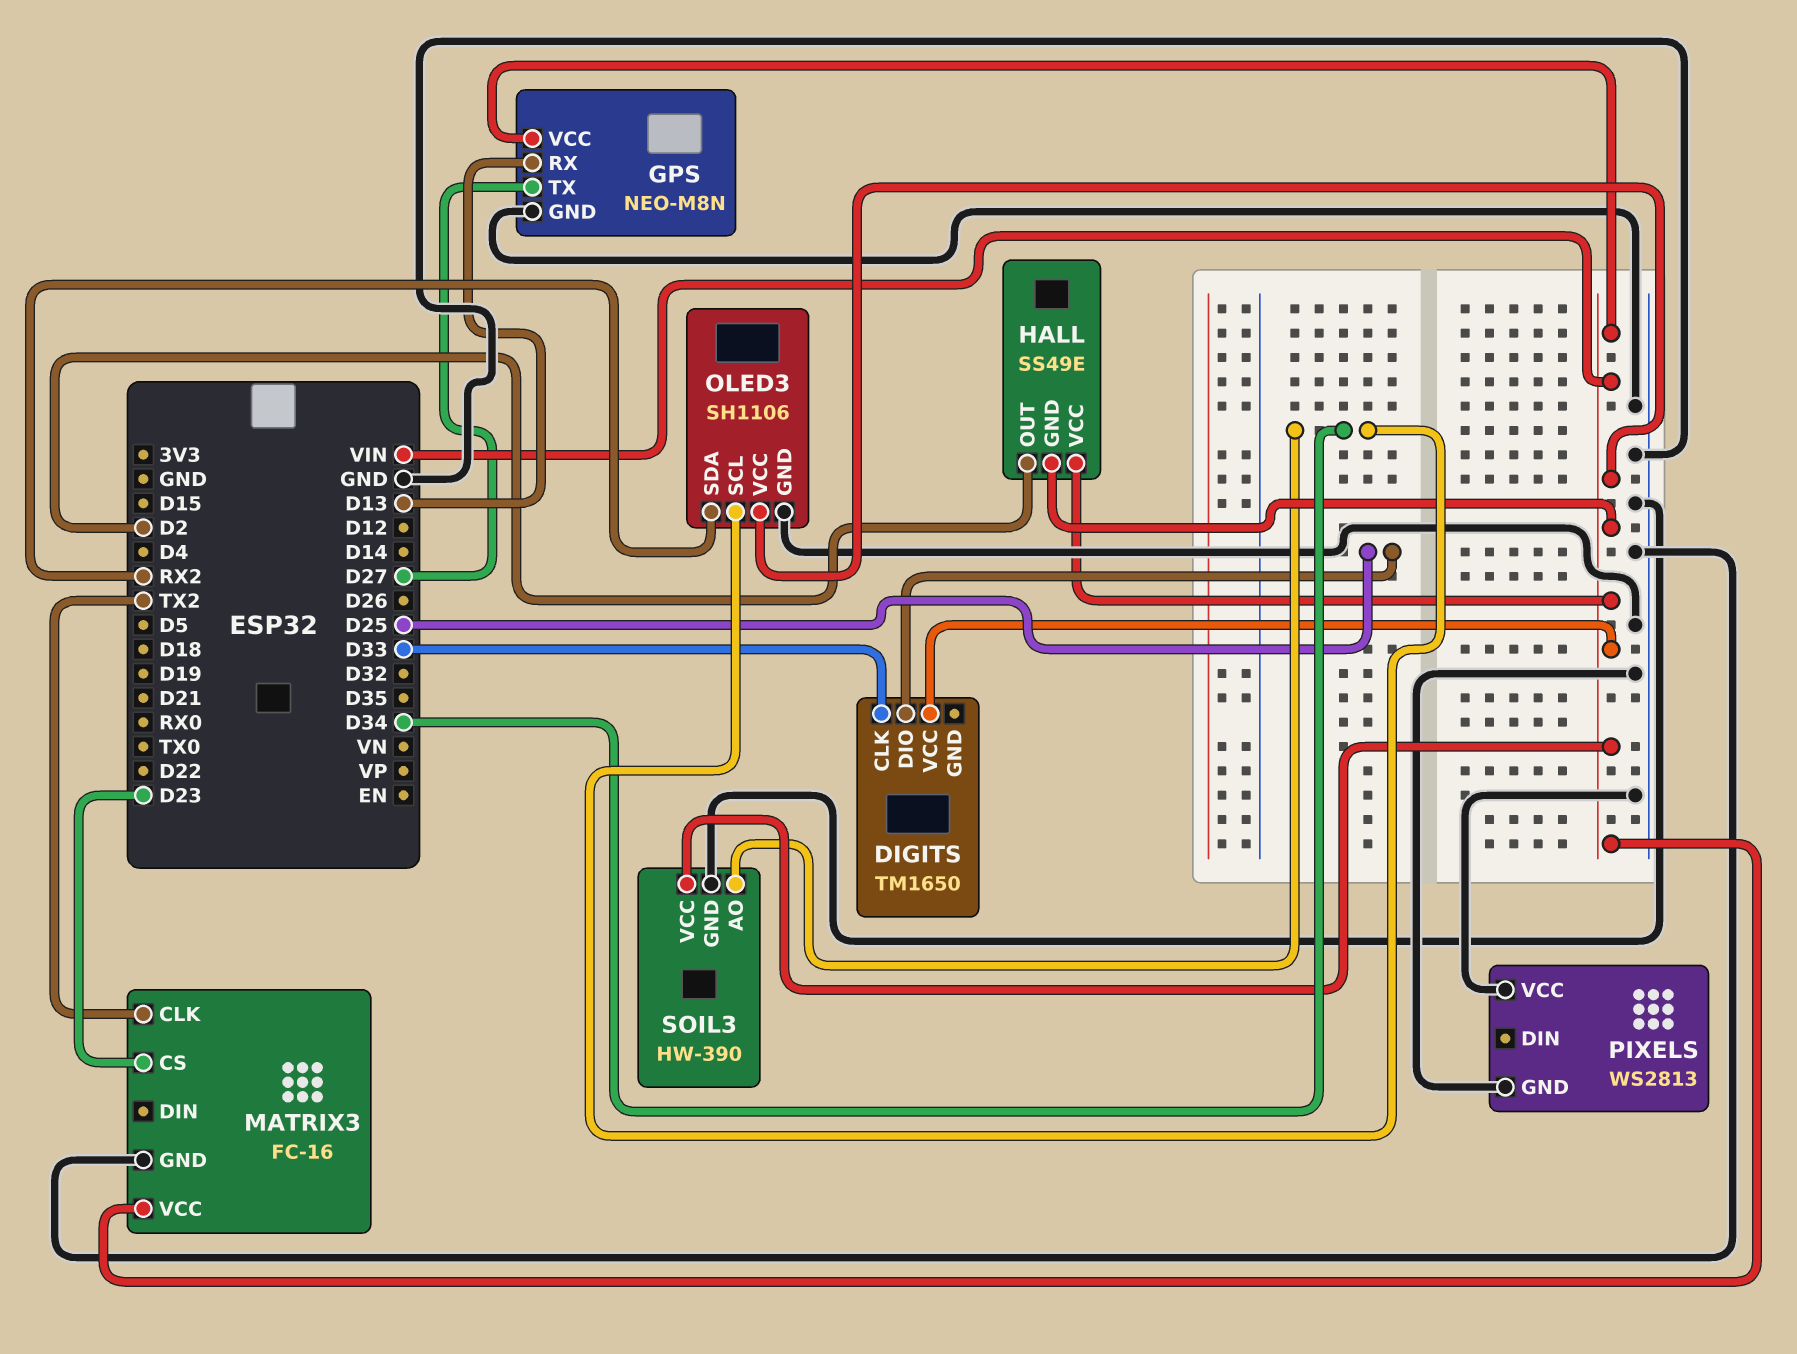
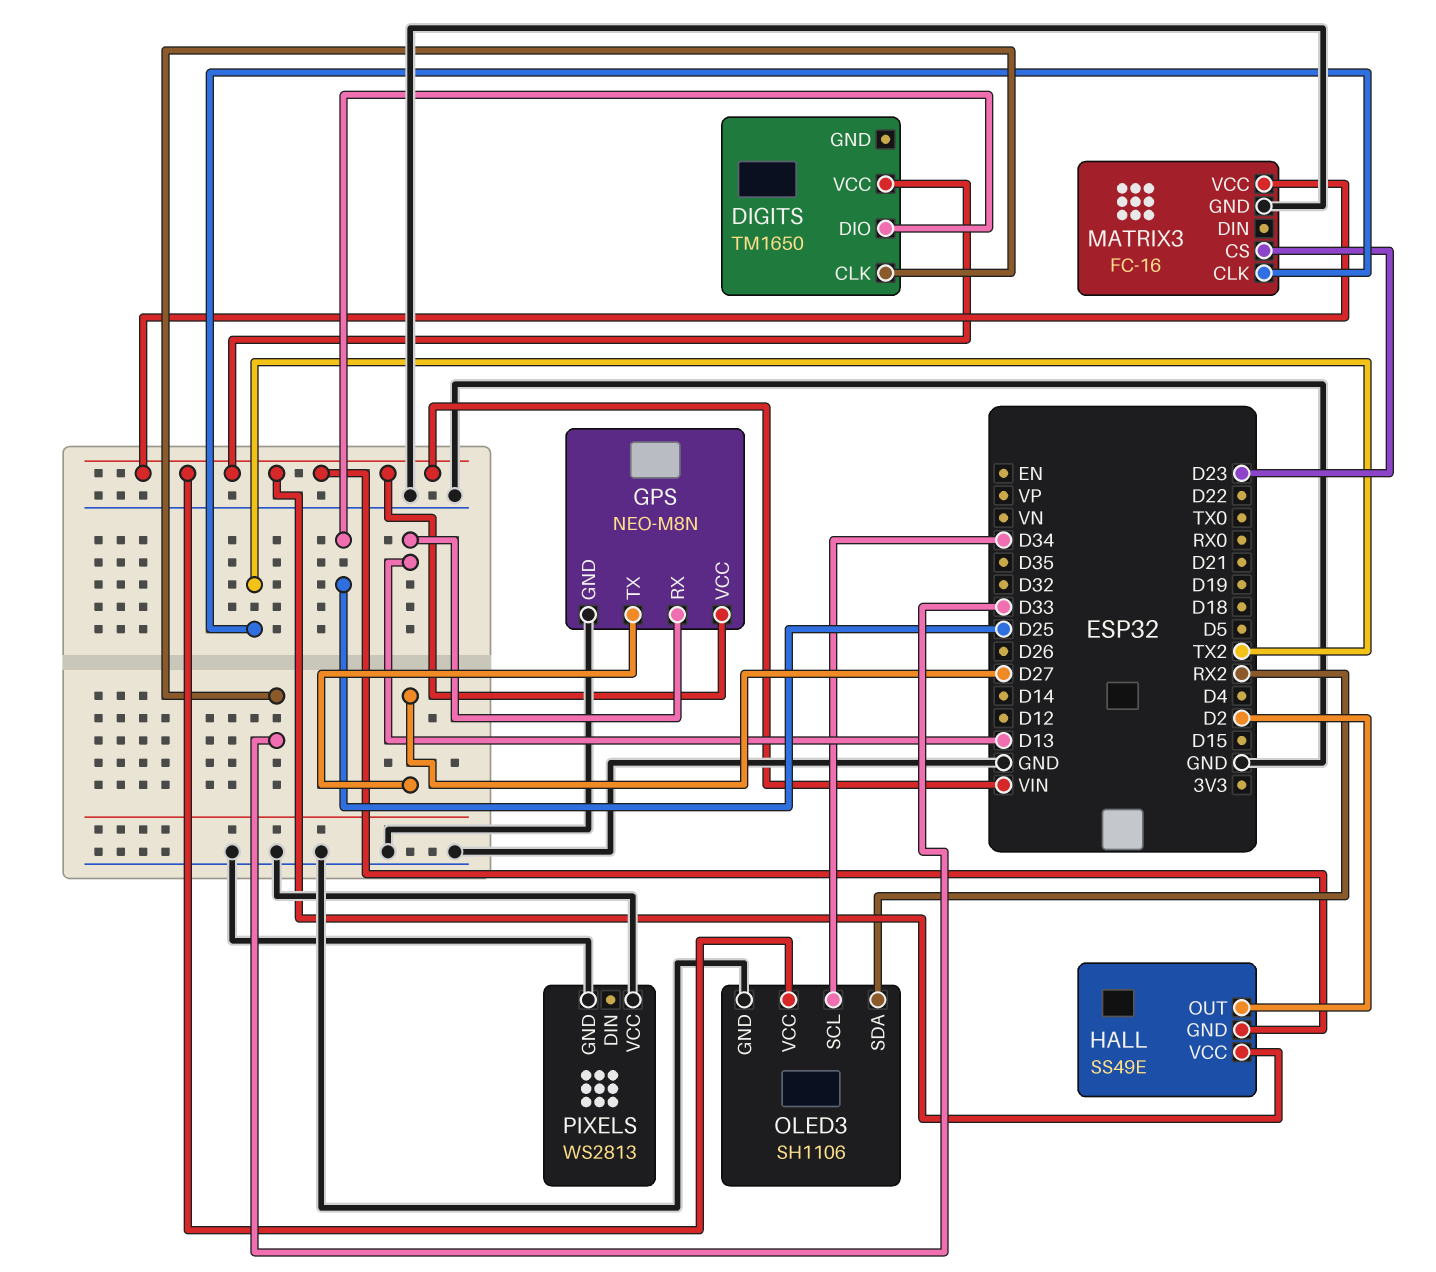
SOIL3: HW-390 -> none
SOIL3 pin AO: D34 -> none
SOIL3 pin GND: GND -> none
SOIL3 pin VCC: VIN -> none

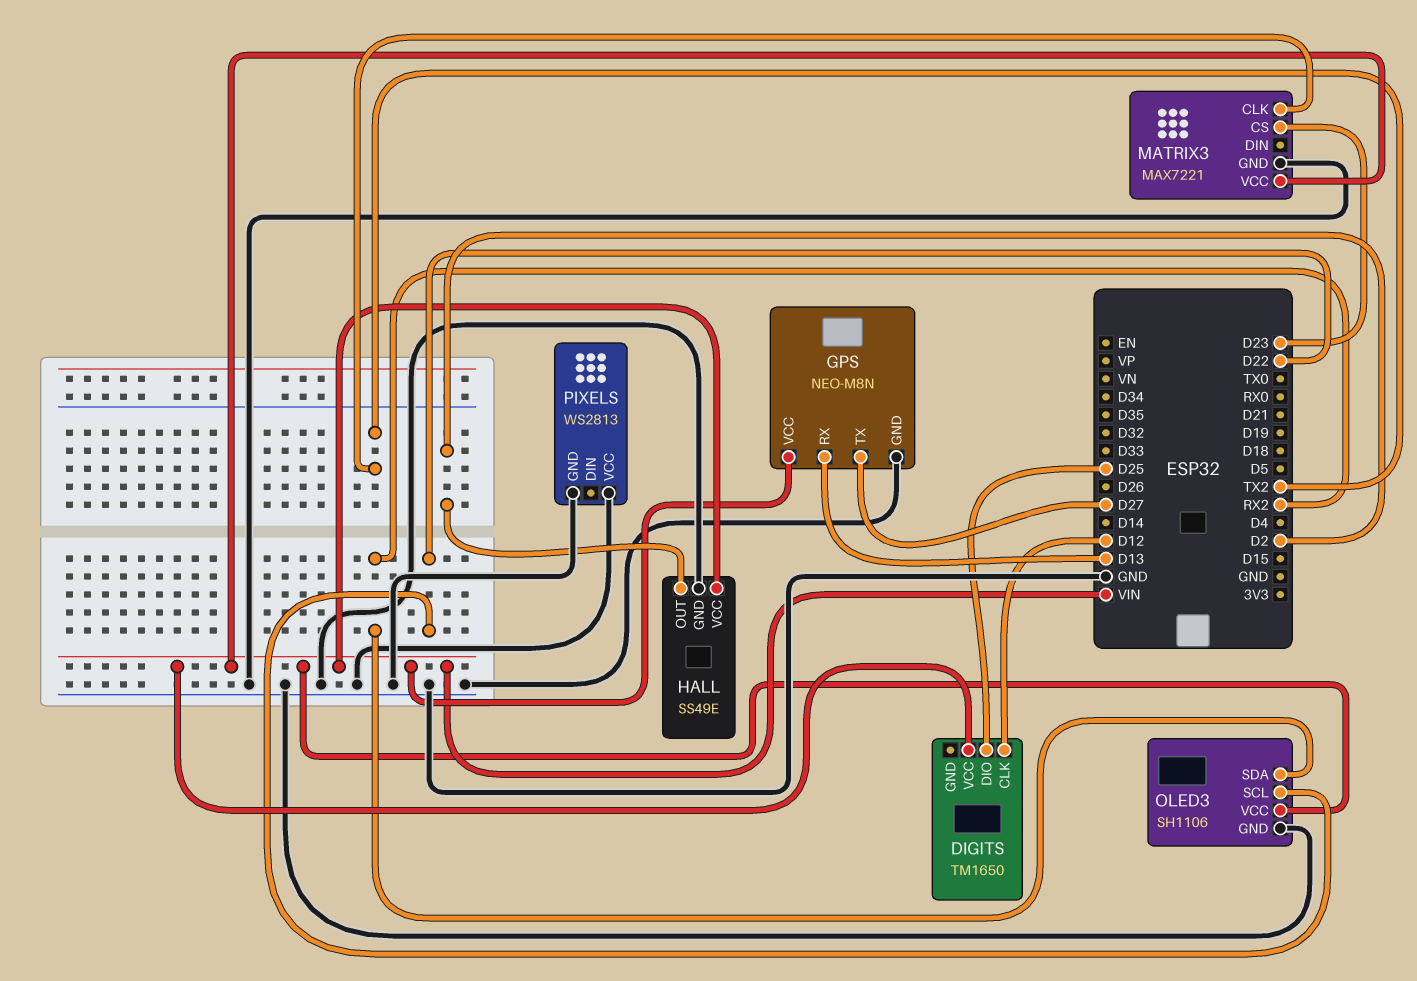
DIGITS pin CLK: D33 -> D12
HALL pin GND: VIN -> GND
MATRIX3: FC-16 -> MAX7221
OLED3 pin SCL: D34 -> D22

